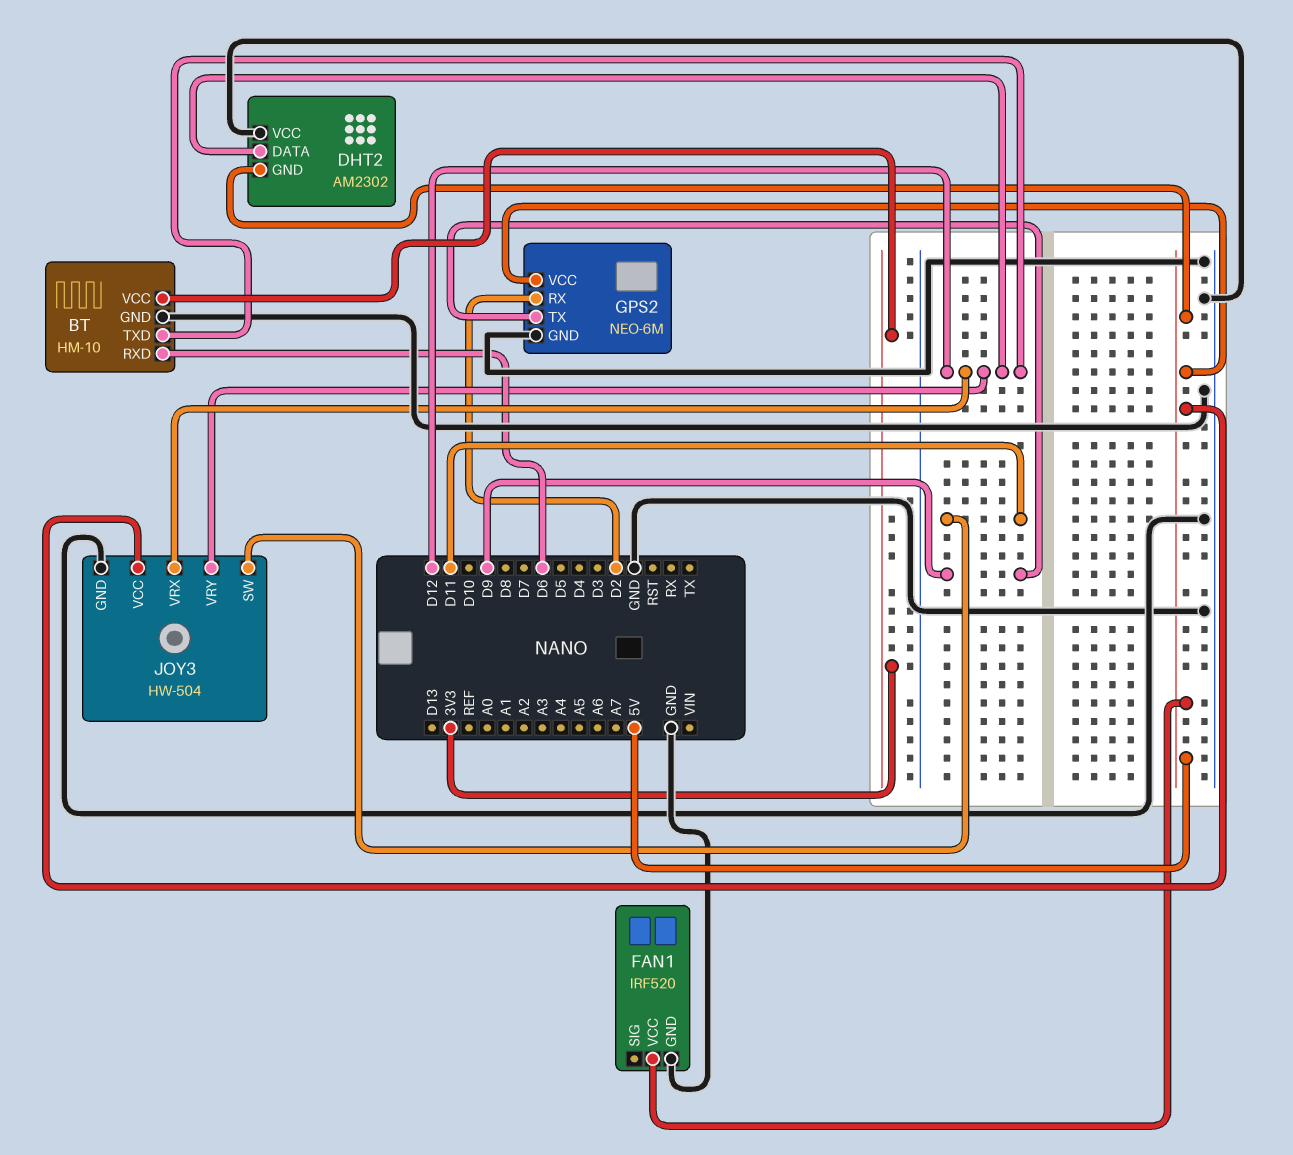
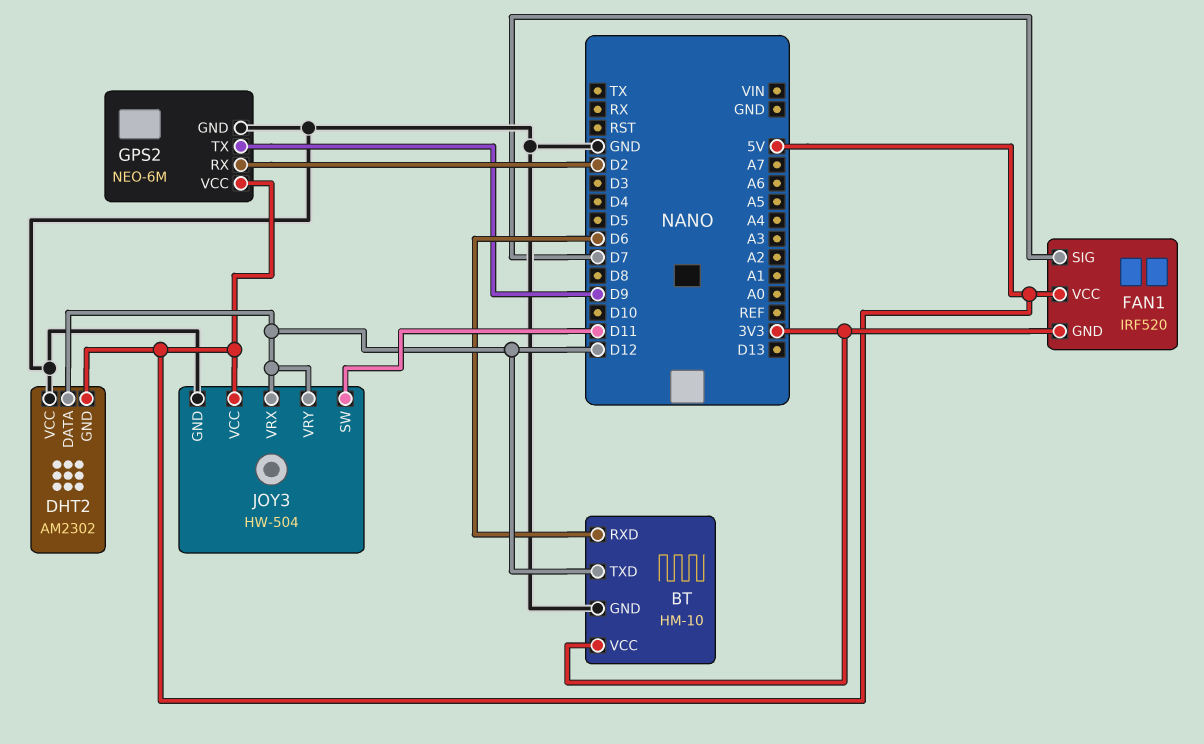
FAN1 pin GND: GND -> 3V3
FAN1 pin SIG: none -> D7

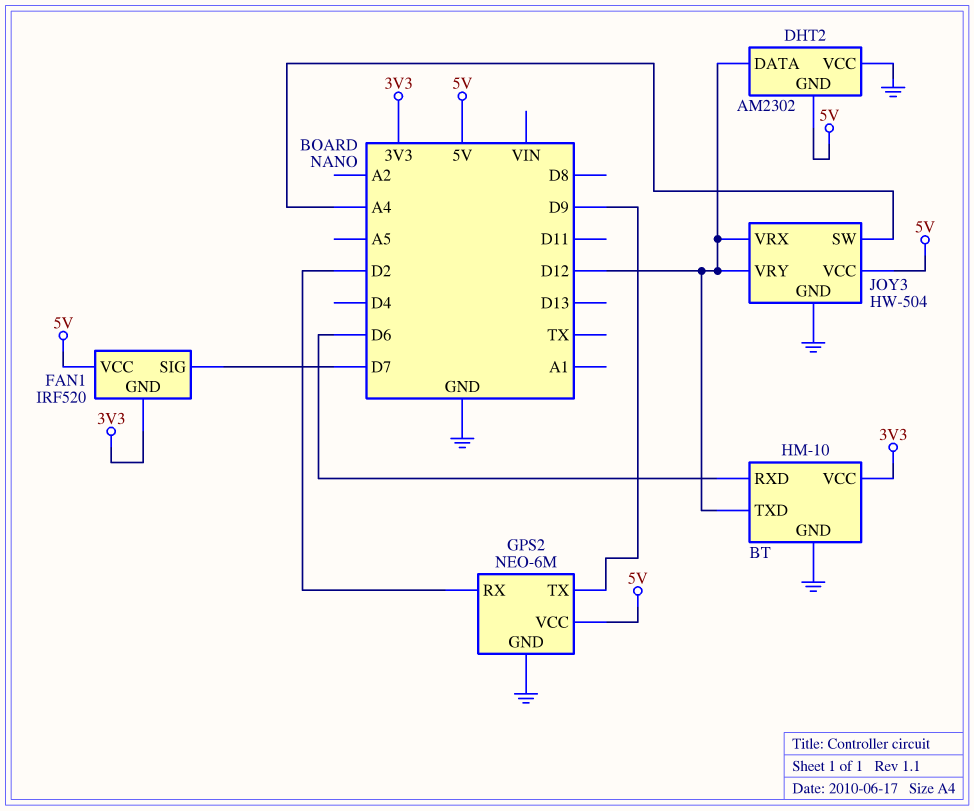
JOY3 pin SW: D11 -> A4

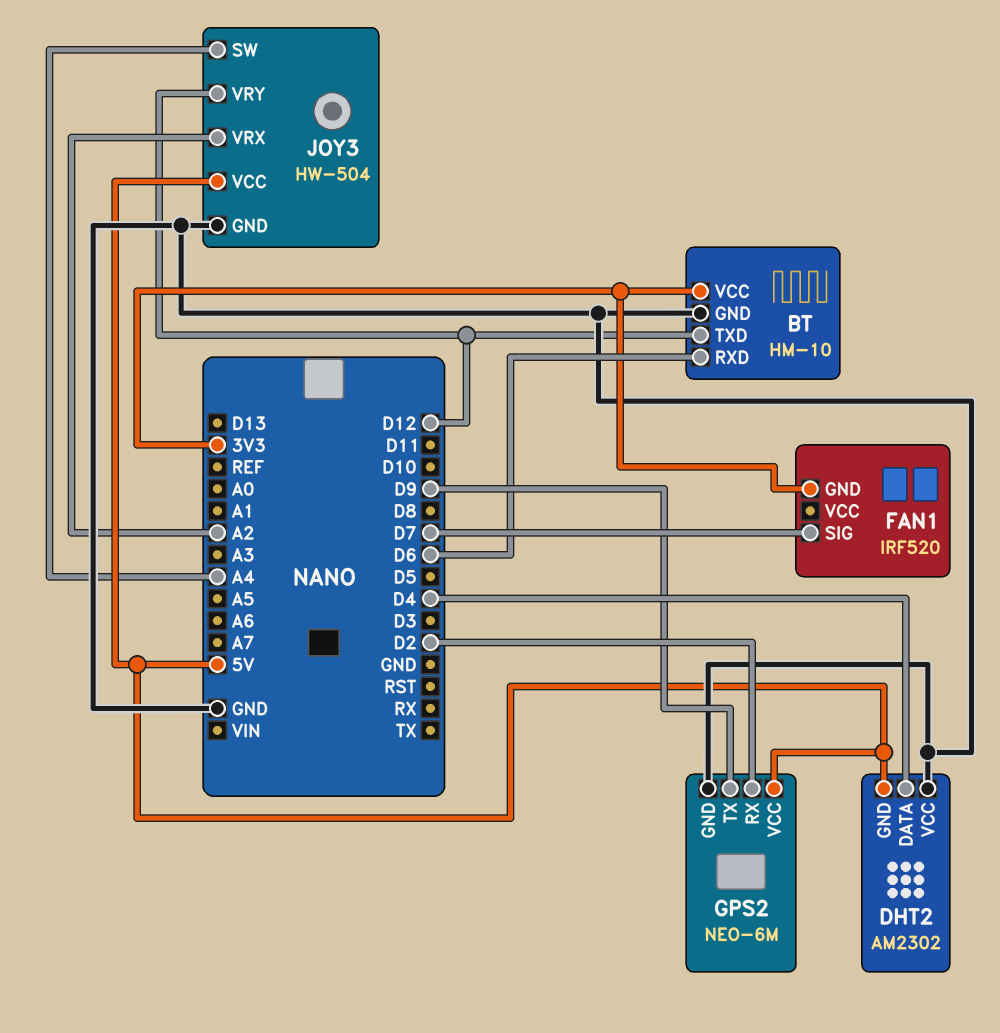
DHT2 pin DATA: D12 -> D4
FAN1 pin VCC: 5V -> none
JOY3 pin VRX: D12 -> A2

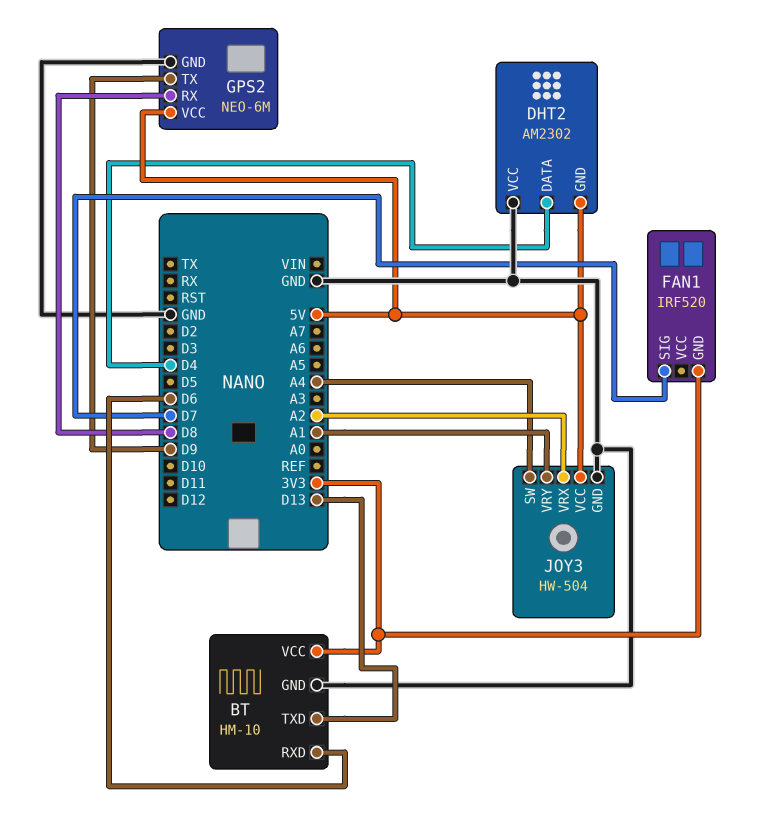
BT pin TXD: D12 -> D13
GPS2 pin RX: D2 -> D8
JOY3 pin VRY: D12 -> A1

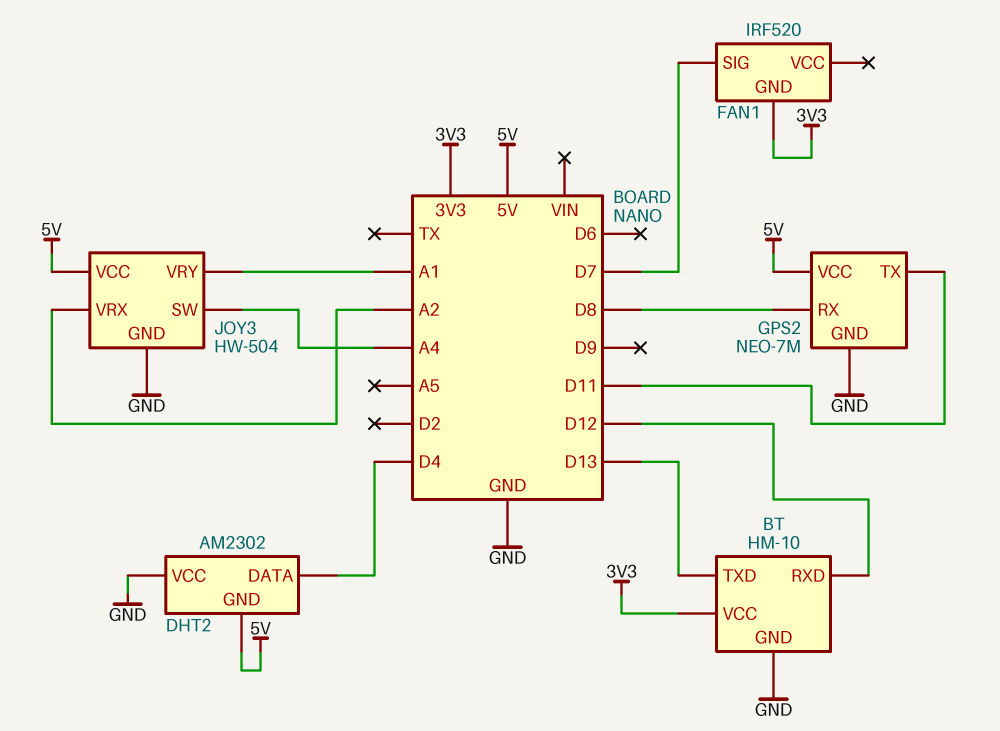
BT pin RXD: D6 -> D12
GPS2: NEO-6M -> NEO-7M
GPS2 pin TX: D9 -> D11

